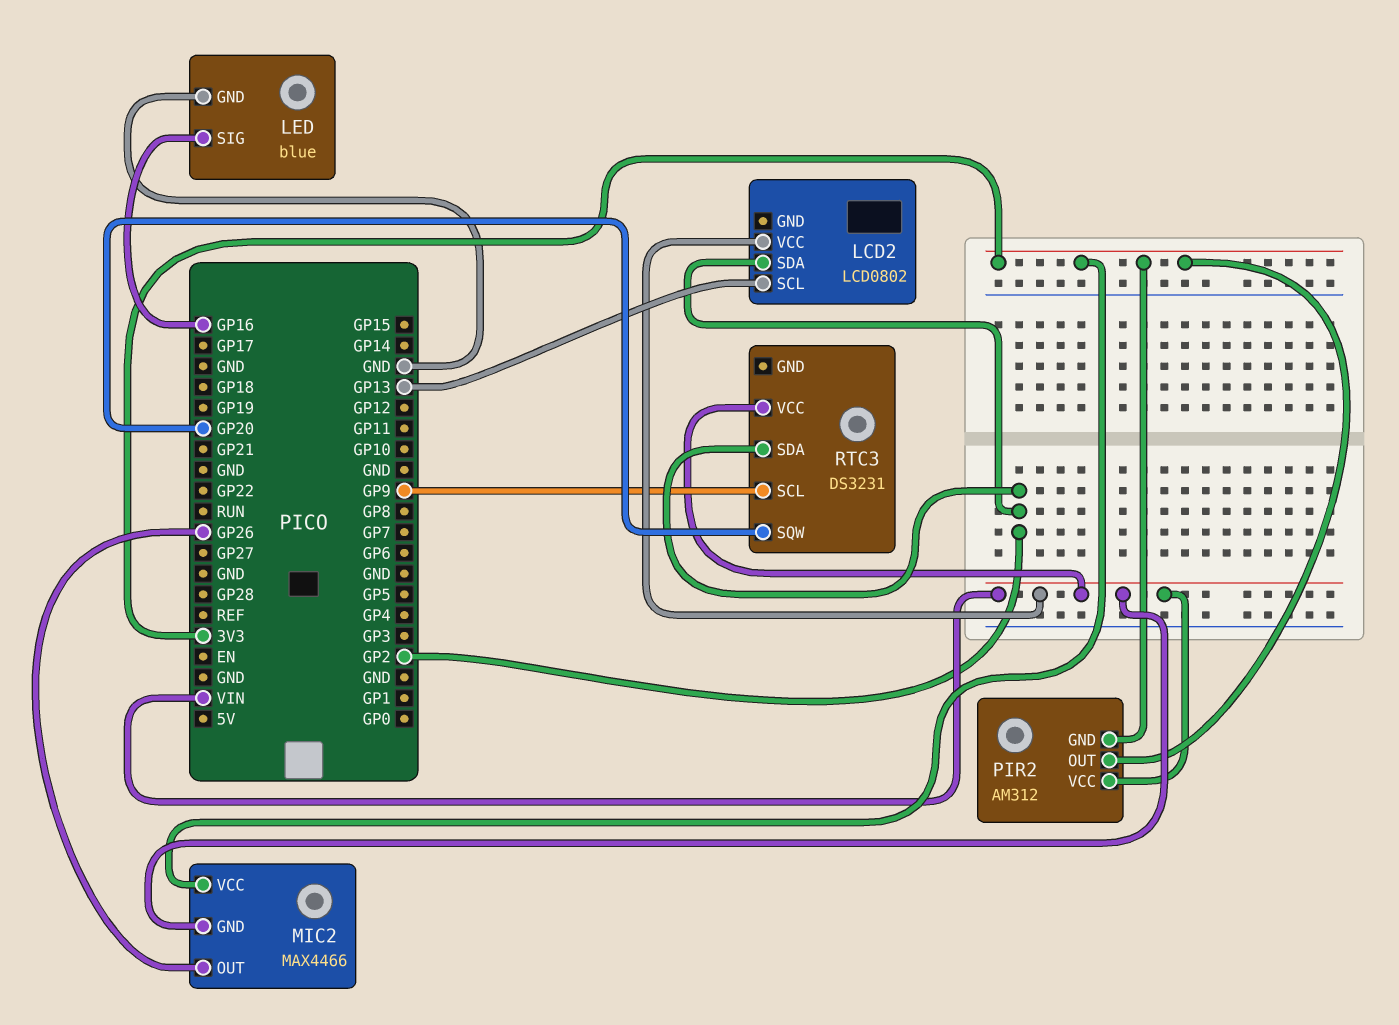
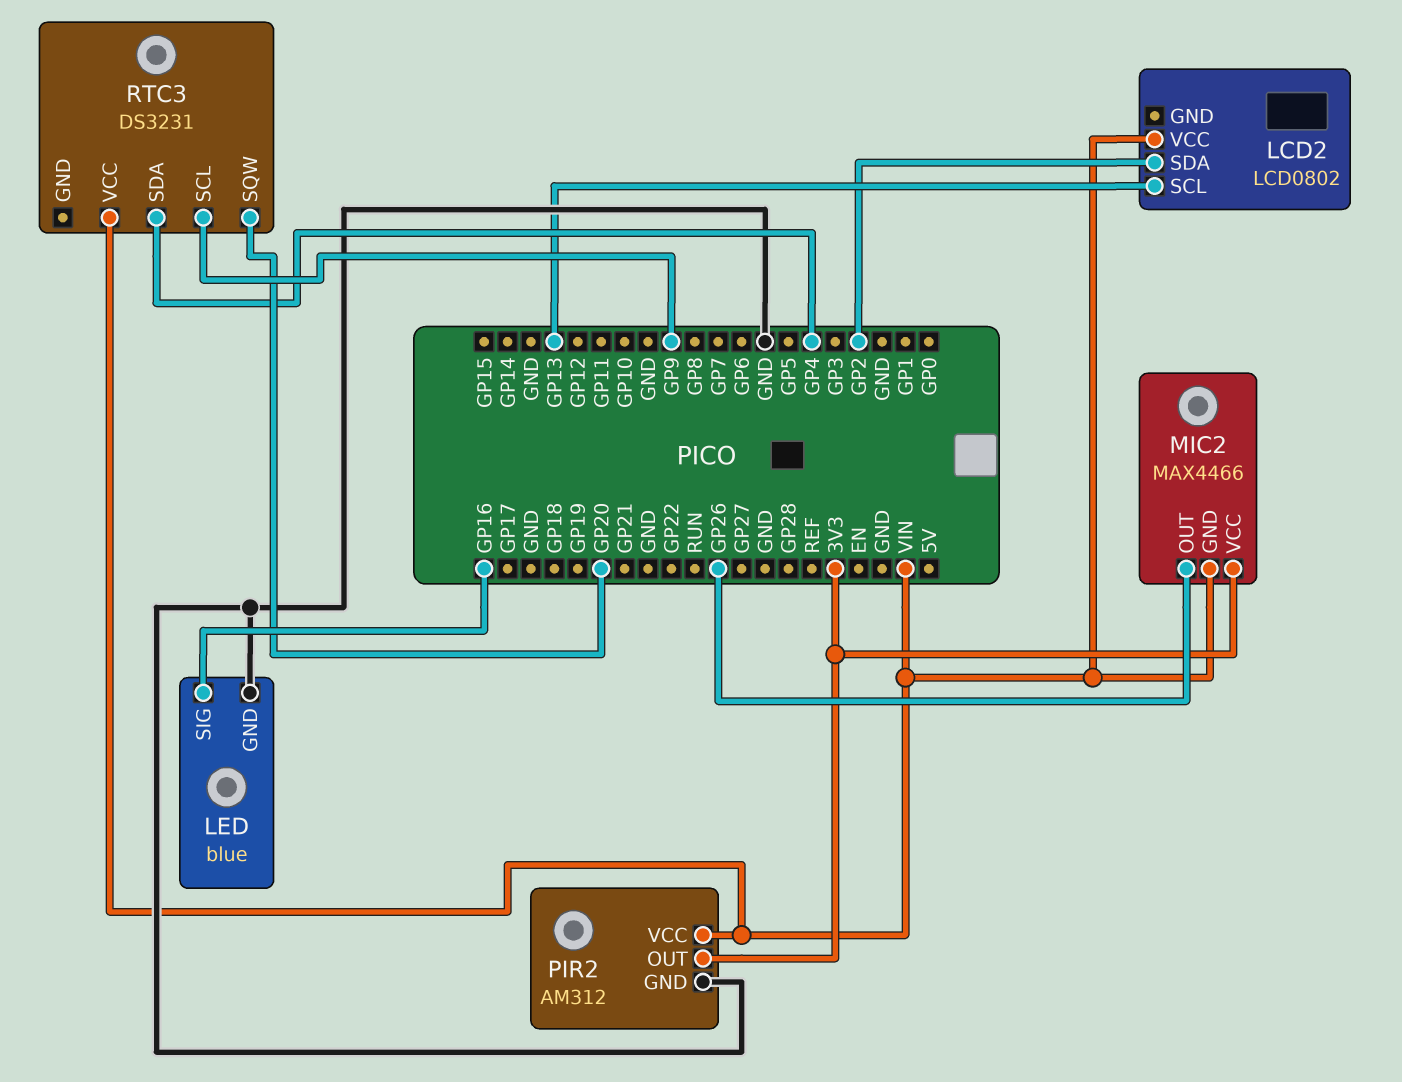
PIR2 pin GND: 3V3 -> GND
RTC3 pin SDA: GP2 -> GP4

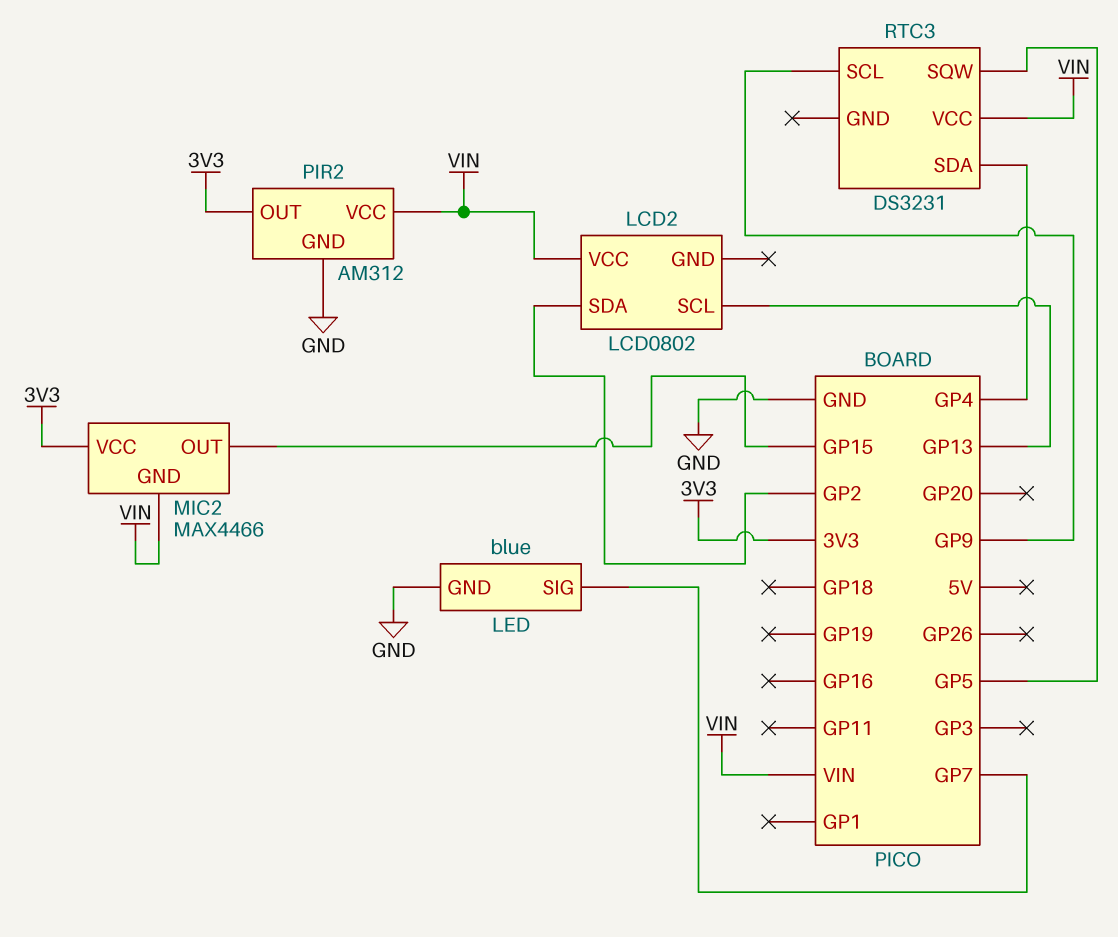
LED pin SIG: GP16 -> GP7
MIC2 pin OUT: GP26 -> GP15
RTC3 pin SQW: GP20 -> GP5

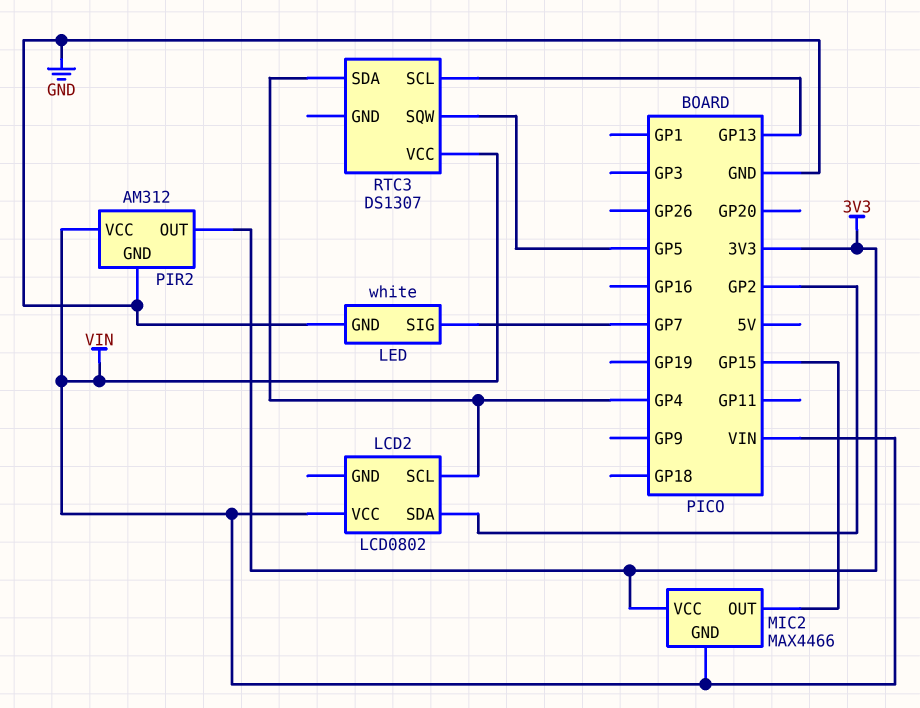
LCD2 pin SCL: GP13 -> GP4
LED: blue -> white
RTC3: DS3231 -> DS1307
RTC3 pin SCL: GP9 -> GP13

